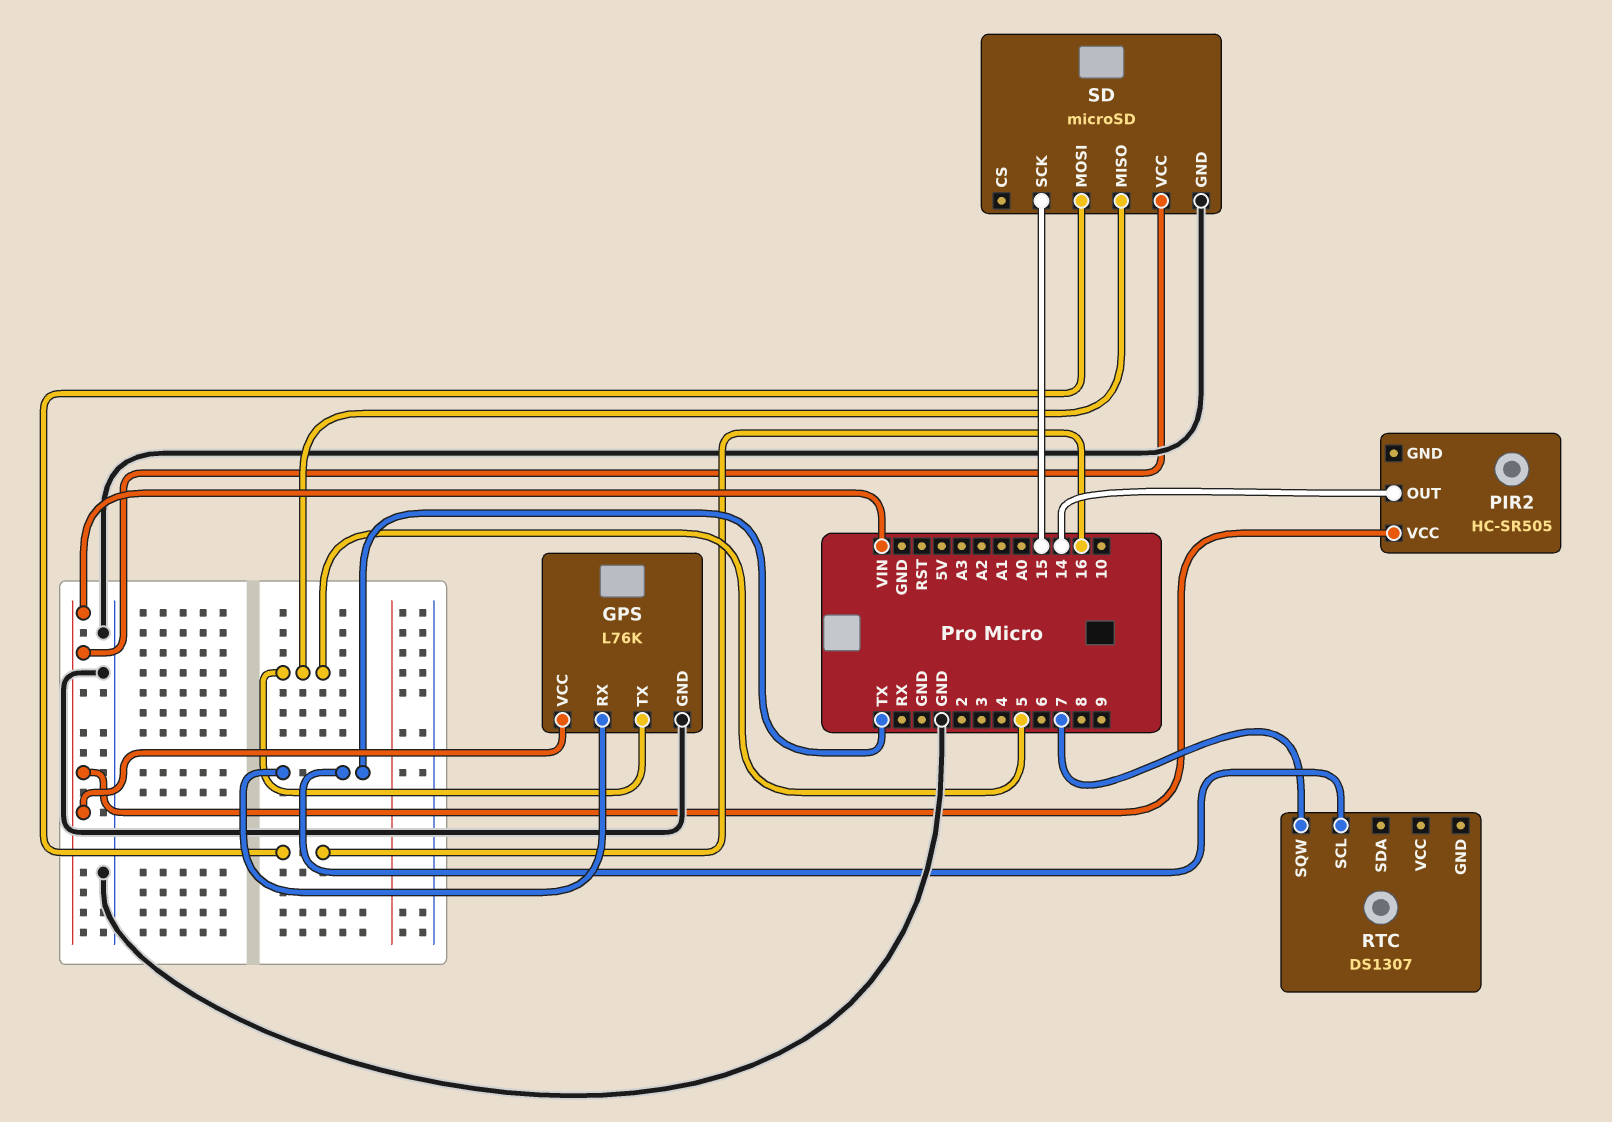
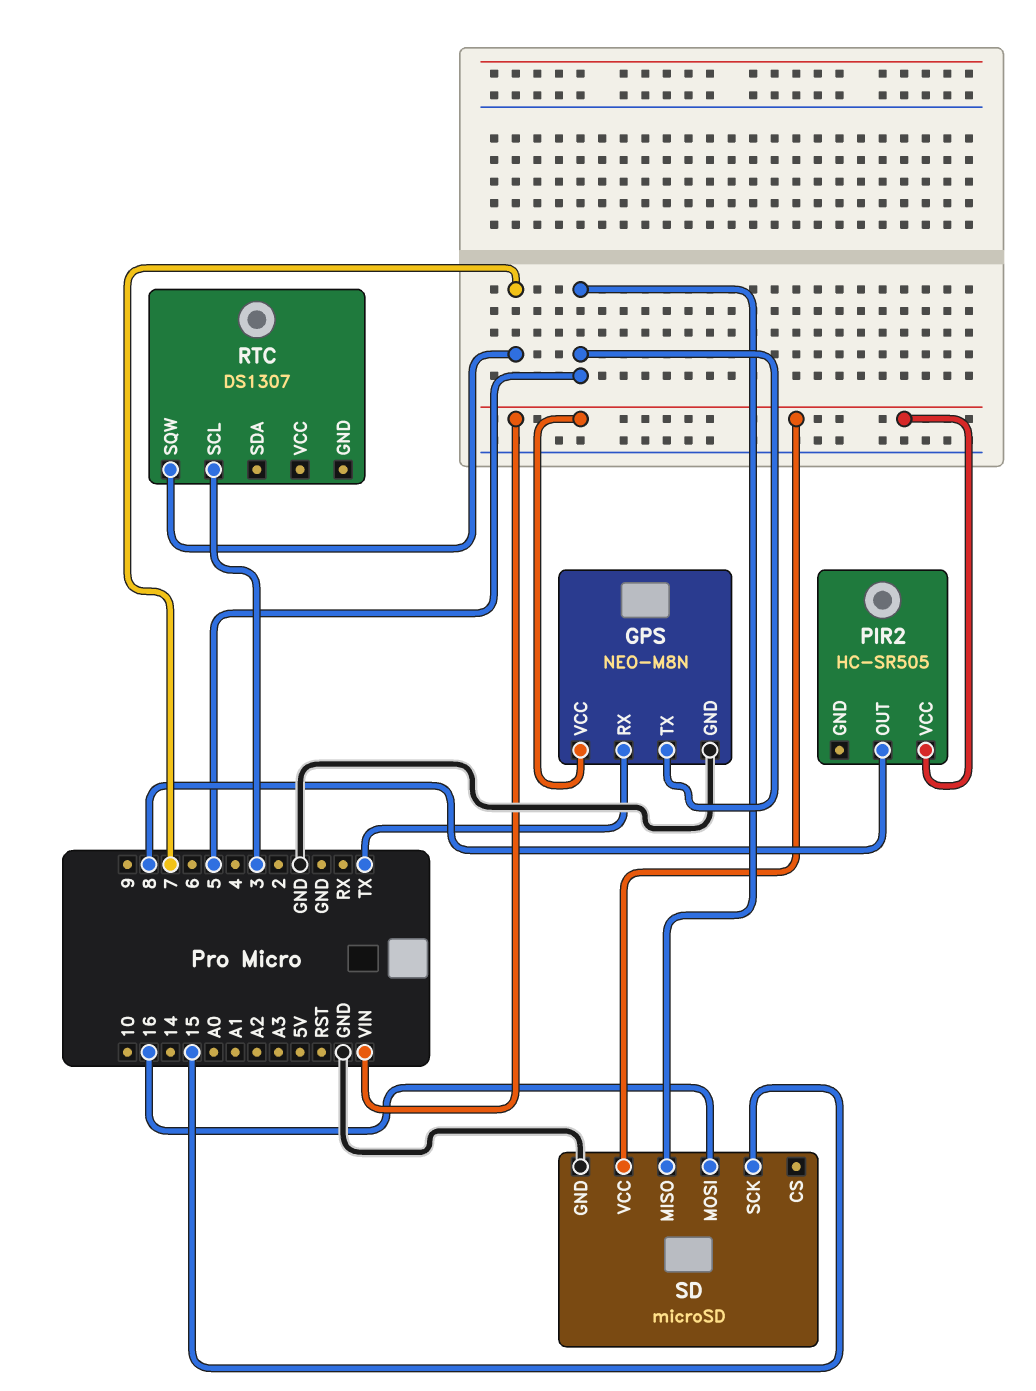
GPS: L76K -> NEO-M8N
PIR2 pin OUT: 14 -> 8
RTC pin SCL: TX -> 3

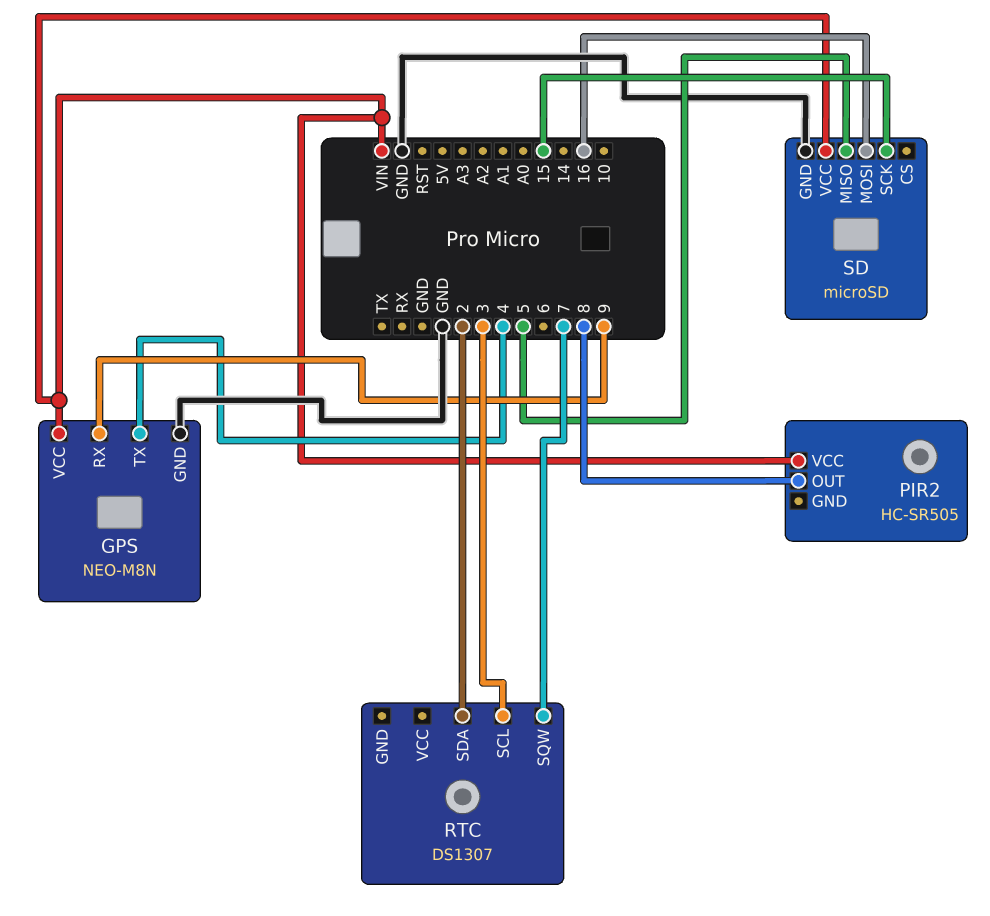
GPS pin RX: TX -> 9
GPS pin TX: 5 -> 4
RTC pin SDA: none -> 2

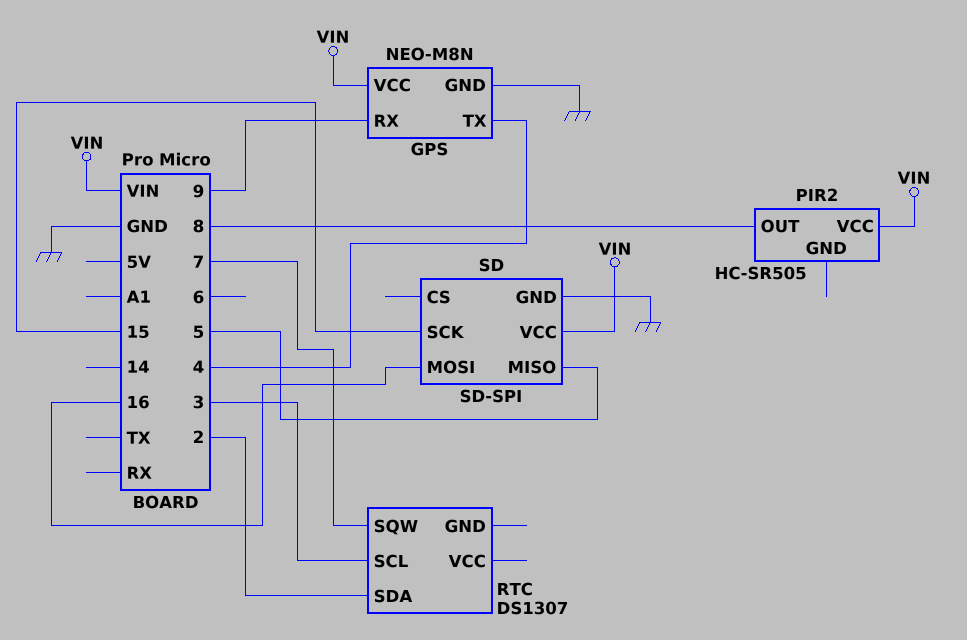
SD: microSD -> SD-SPI

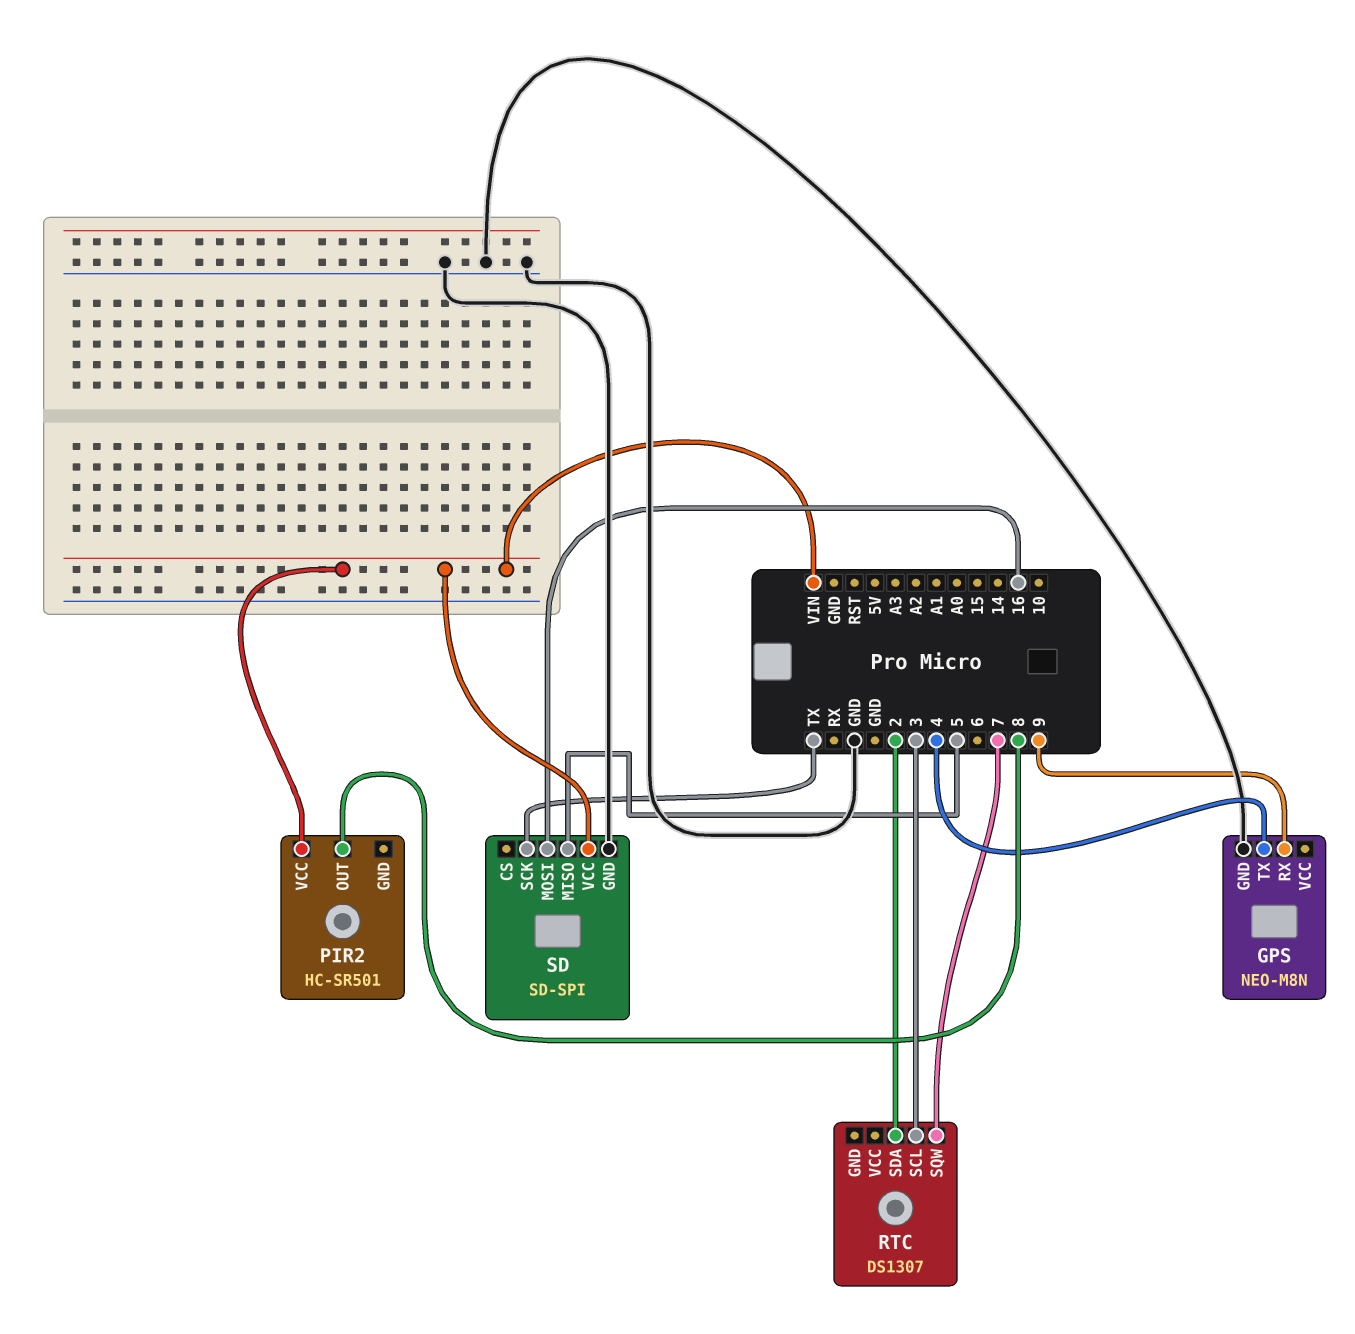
GPS pin VCC: VIN -> none
PIR2: HC-SR505 -> HC-SR501
SD pin SCK: 15 -> TX

